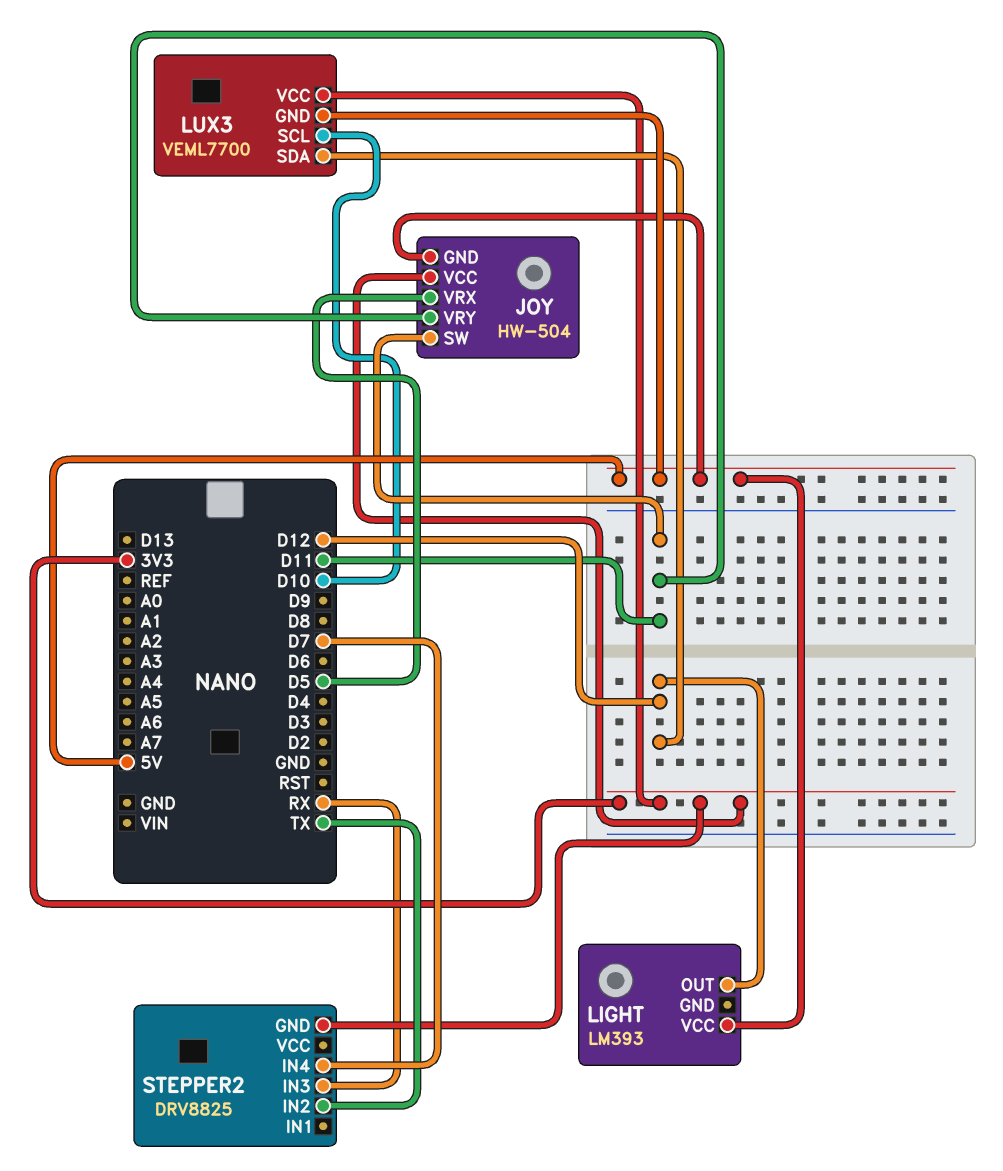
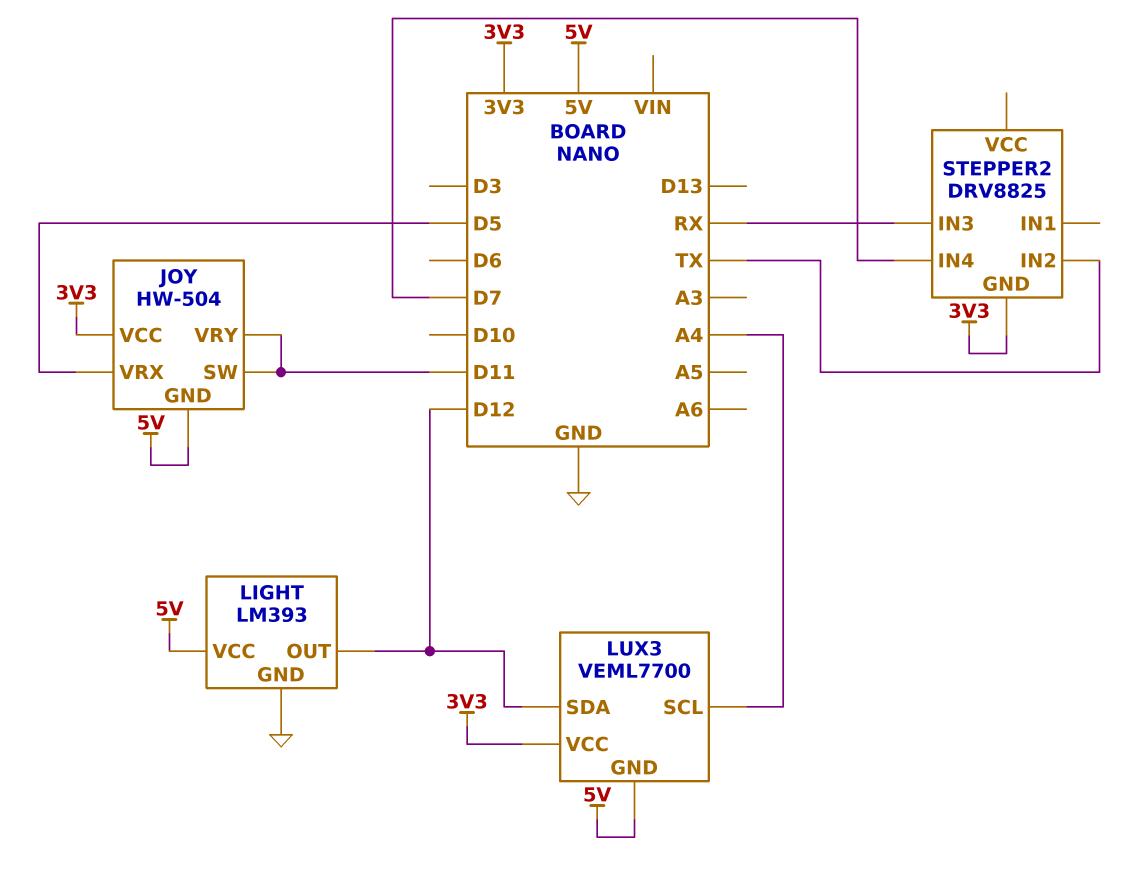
LIGHT pin GND: none -> GND
LUX3 pin SCL: D10 -> A4

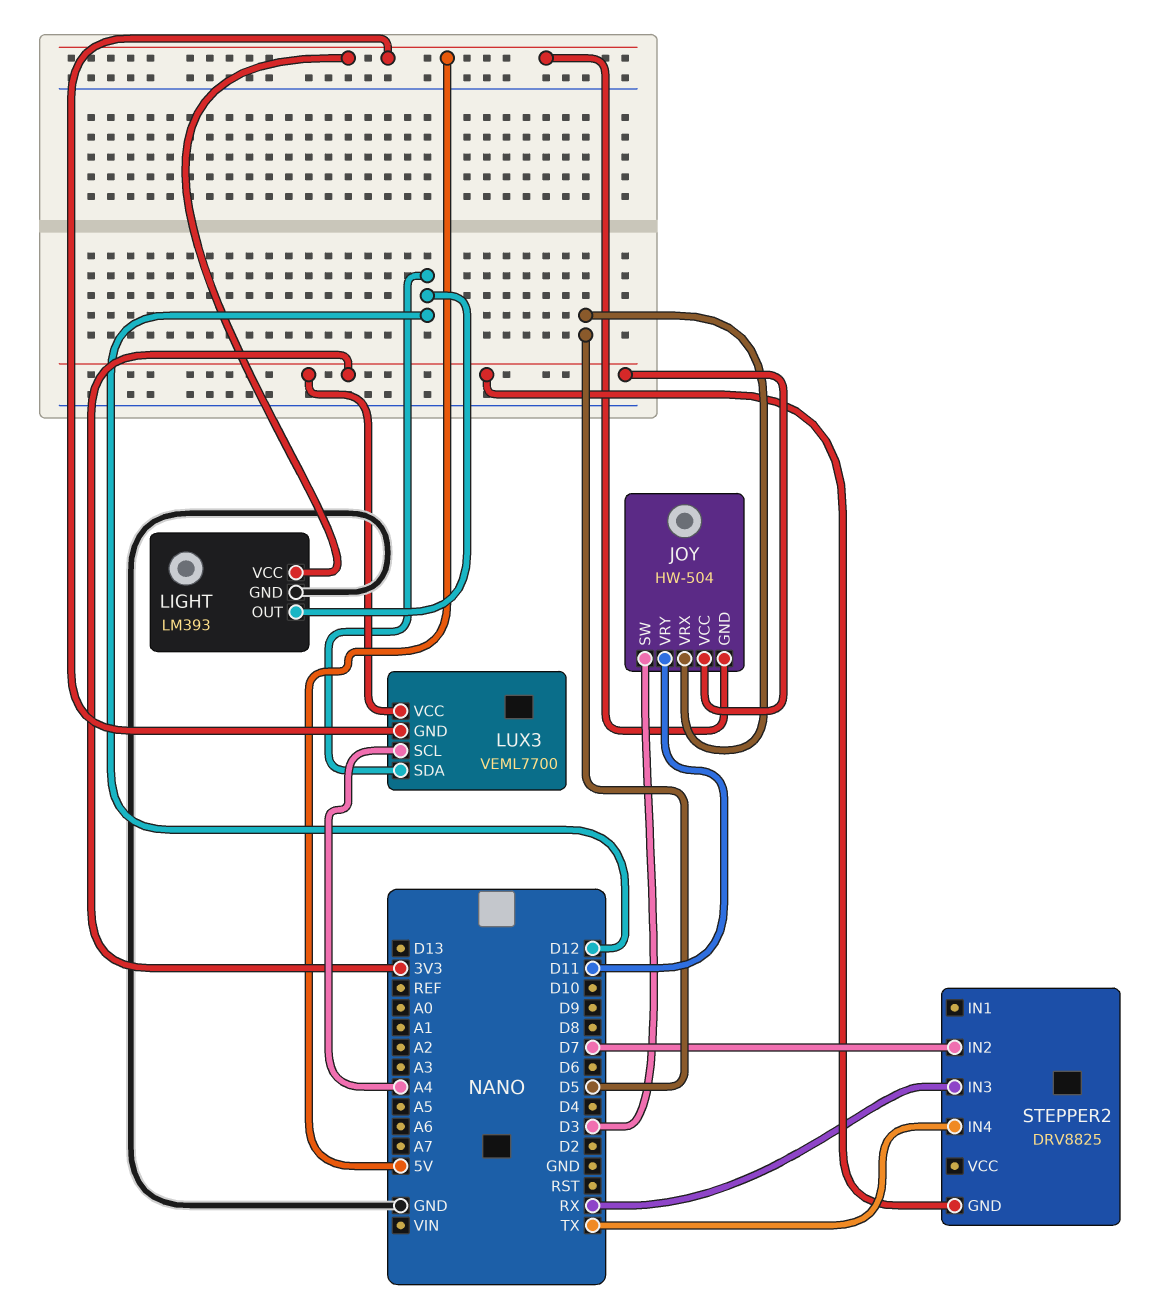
JOY pin SW: D11 -> D3
STEPPER2 pin IN2: TX -> D7
STEPPER2 pin IN4: D7 -> TX

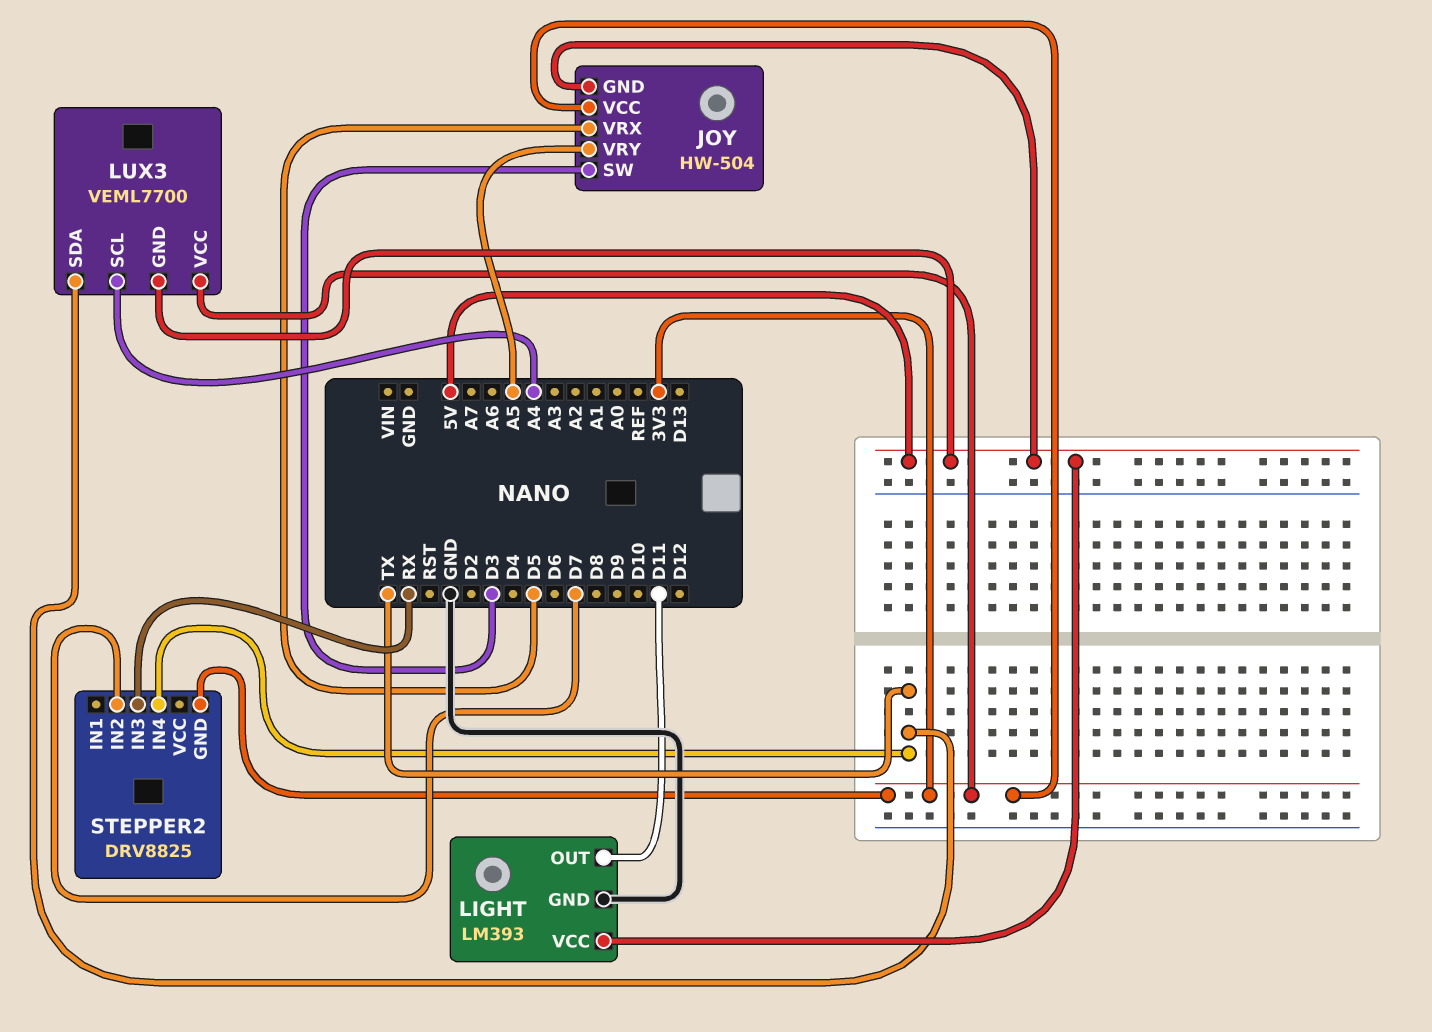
JOY pin VRY: D11 -> A5
LIGHT pin OUT: D12 -> D11
LUX3 pin SDA: D12 -> TX

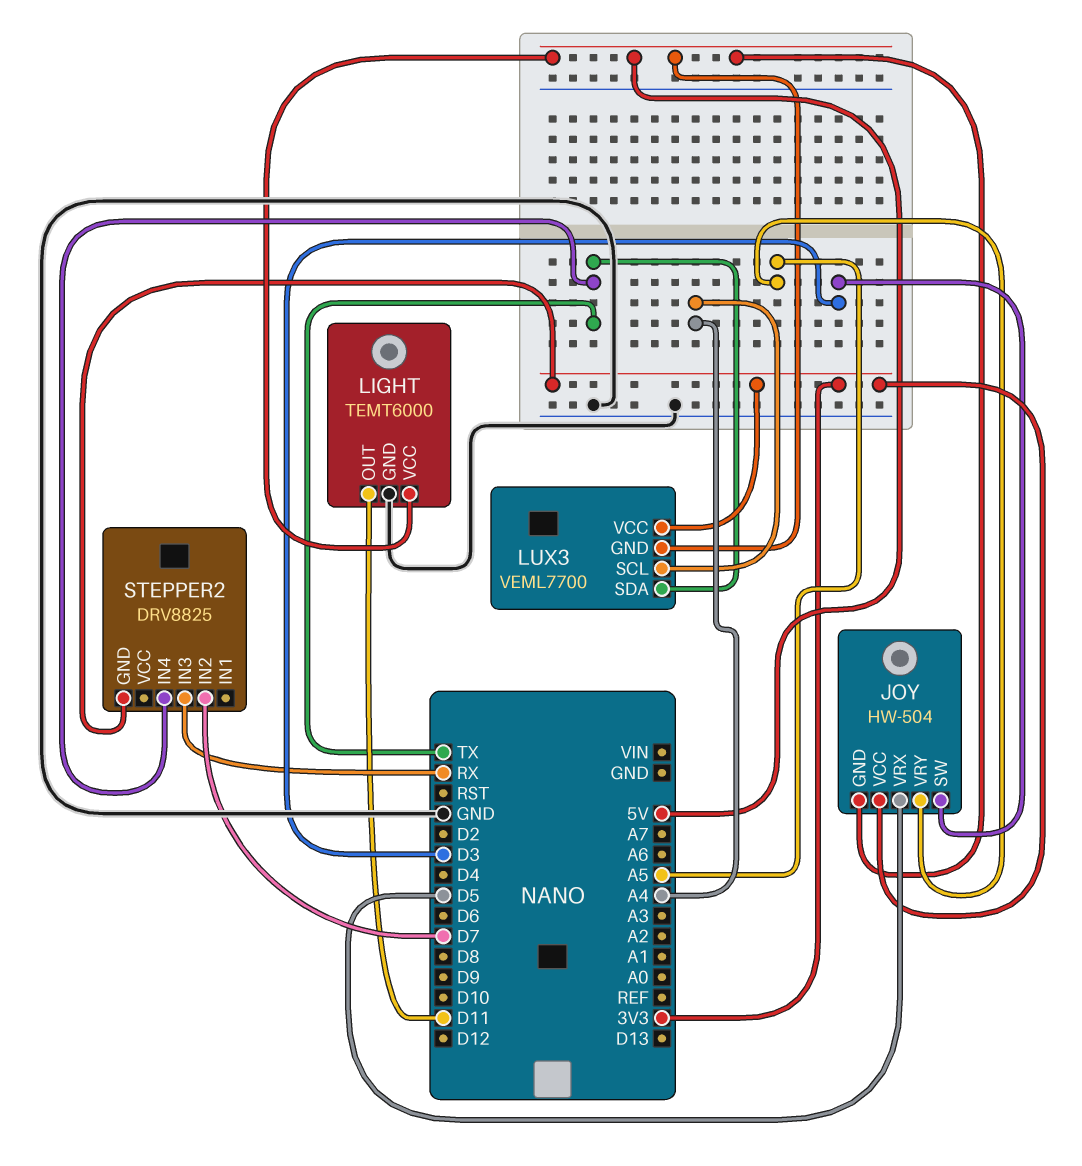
LIGHT: LM393 -> TEMT6000

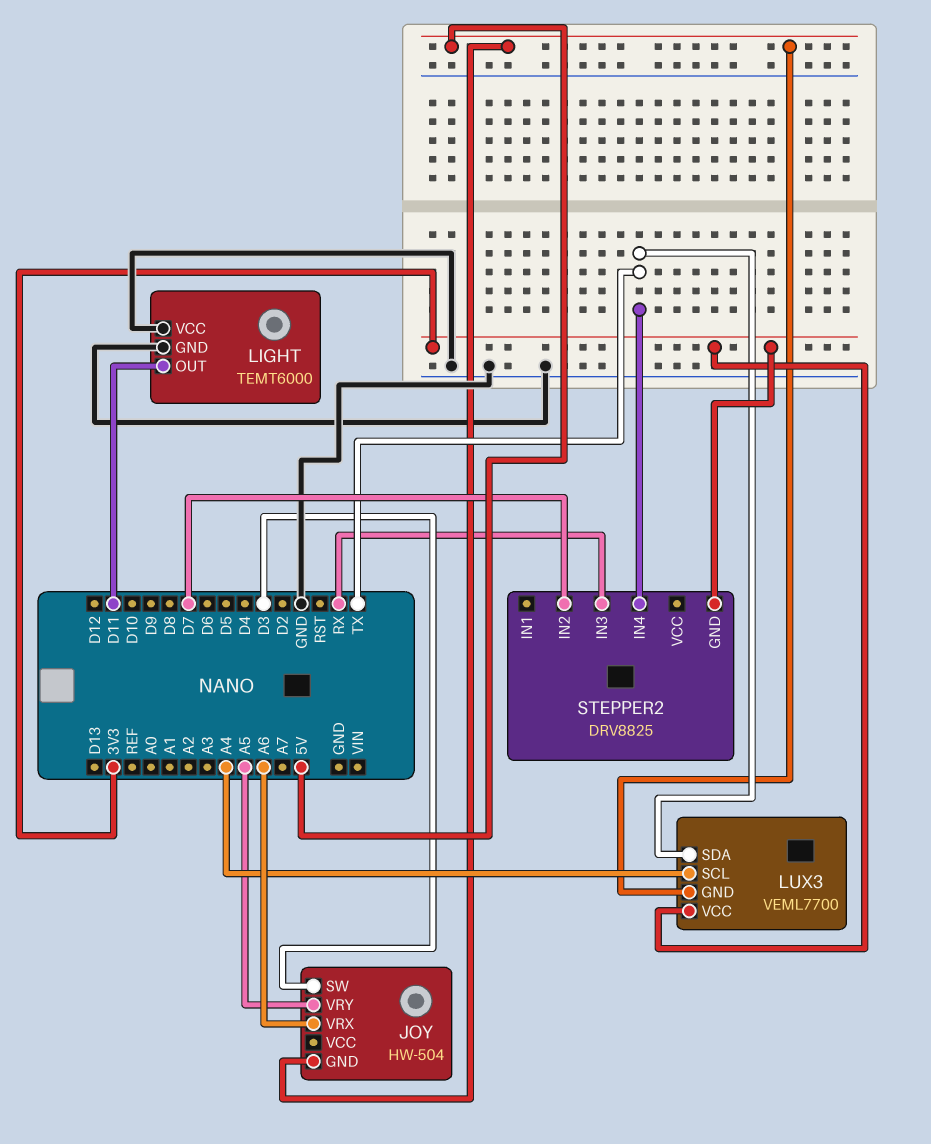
JOY pin VCC: 3V3 -> none
JOY pin VRX: D5 -> A6
LIGHT pin VCC: 5V -> GND

